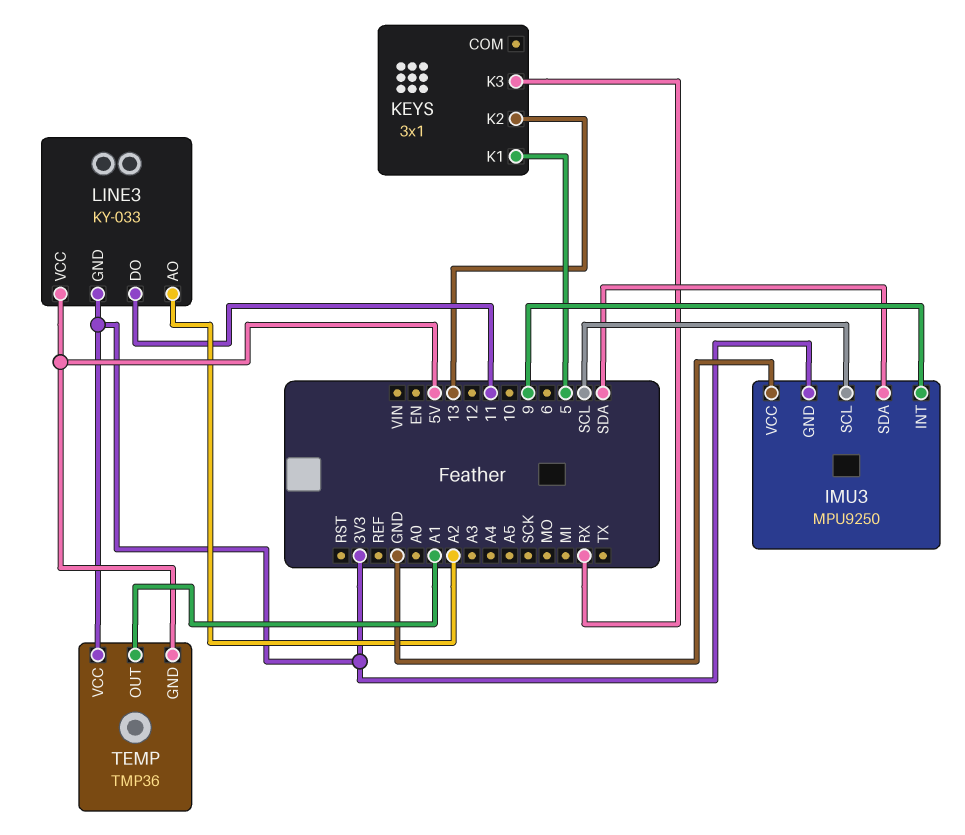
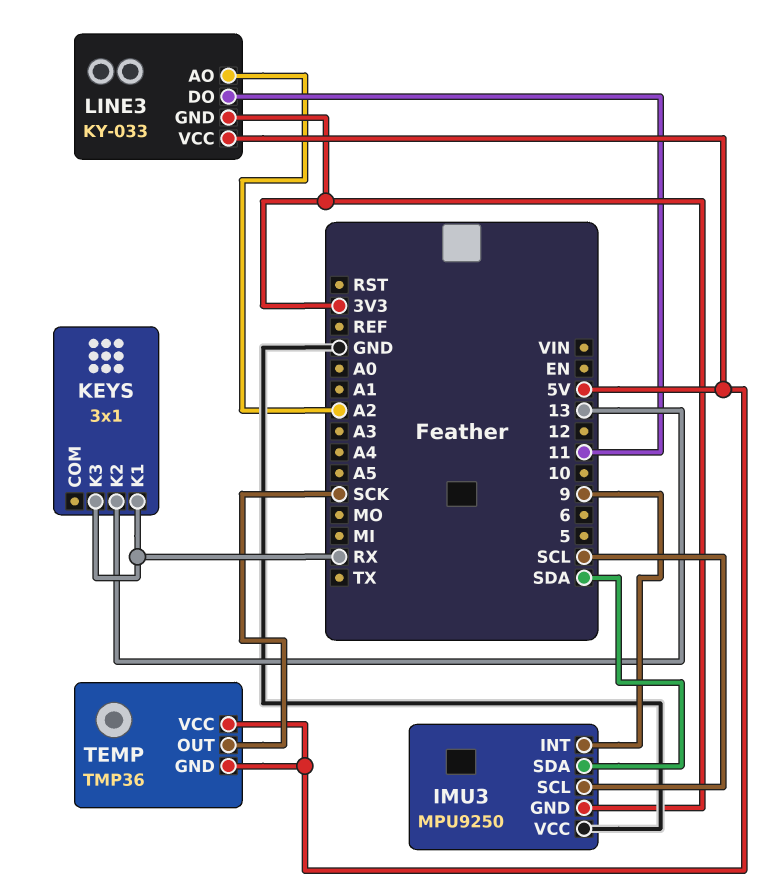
KEYS pin K1: 5 -> RX
TEMP pin OUT: A1 -> SCK
TEMP pin VCC: 3V3 -> 5V

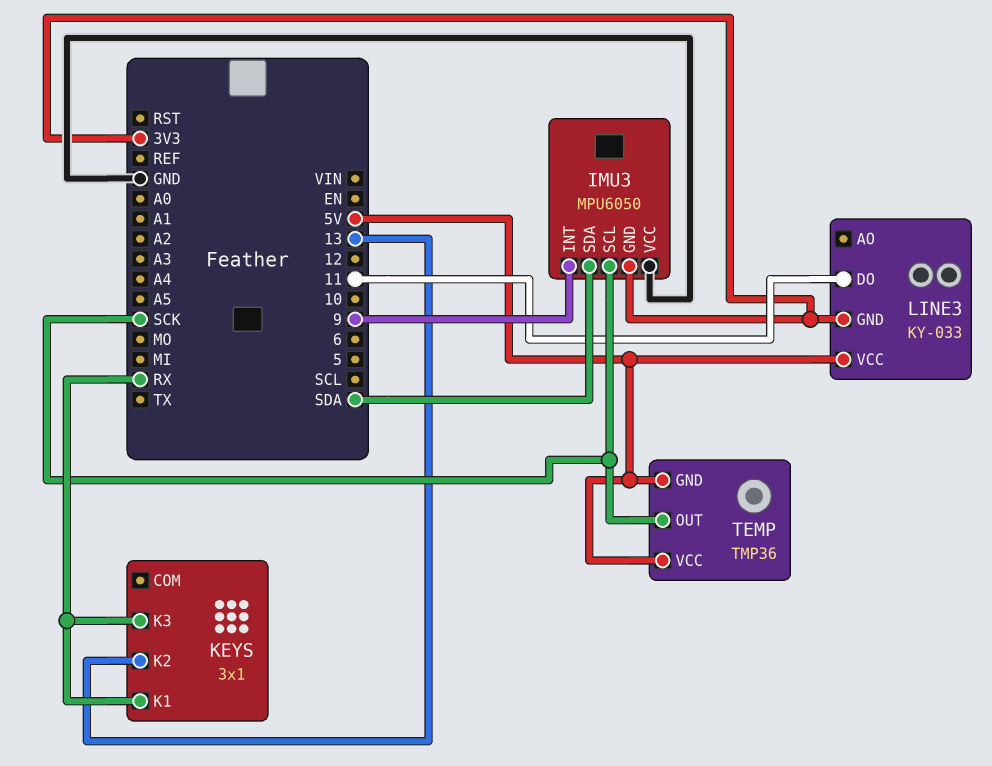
IMU3: MPU9250 -> MPU6050
IMU3 pin SCL: SCL -> SCK
LINE3 pin AO: A2 -> none

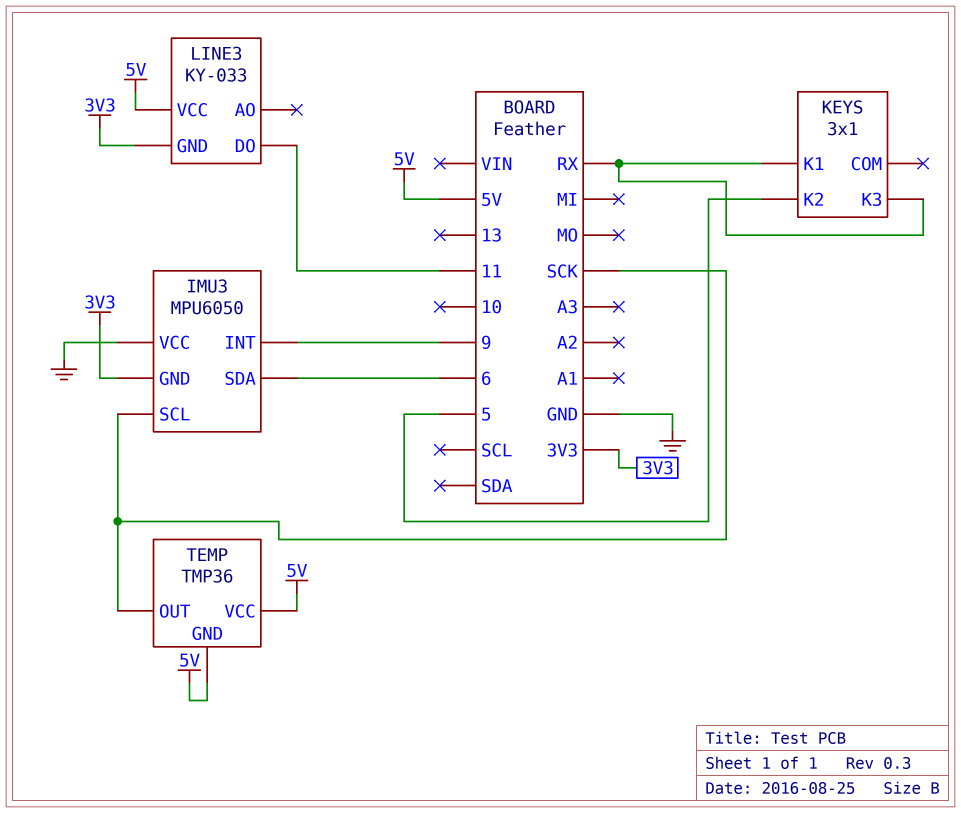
IMU3 pin SDA: SDA -> 6
KEYS pin K2: 13 -> 5

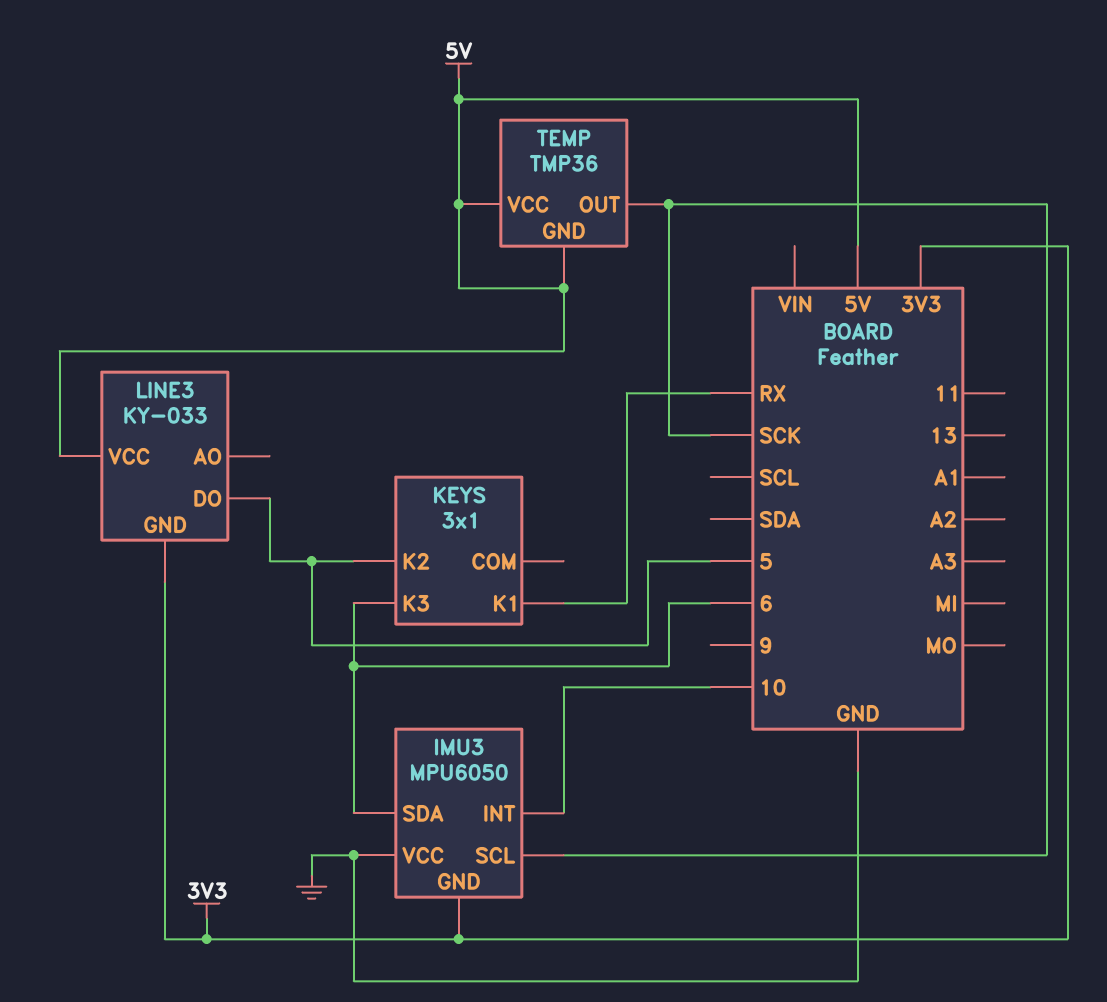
IMU3 pin INT: 9 -> 10
KEYS pin K3: RX -> 6
LINE3 pin DO: 11 -> 5

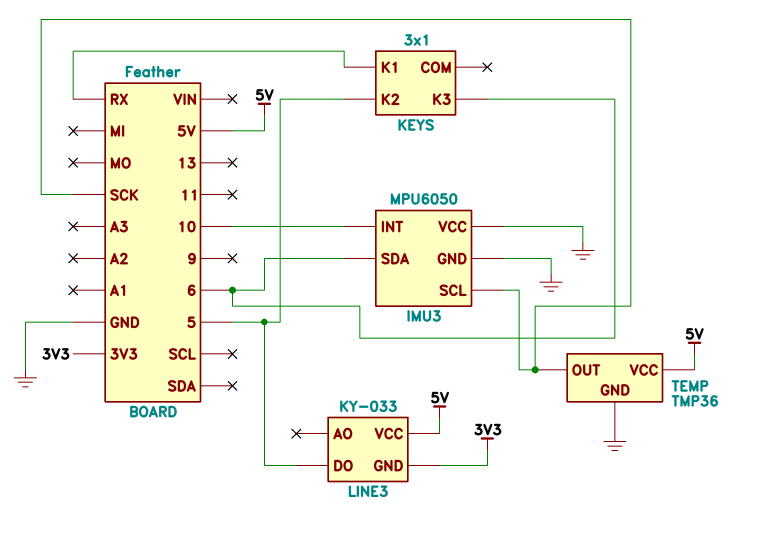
IMU3 pin GND: 3V3 -> GND
TEMP pin GND: 5V -> GND

